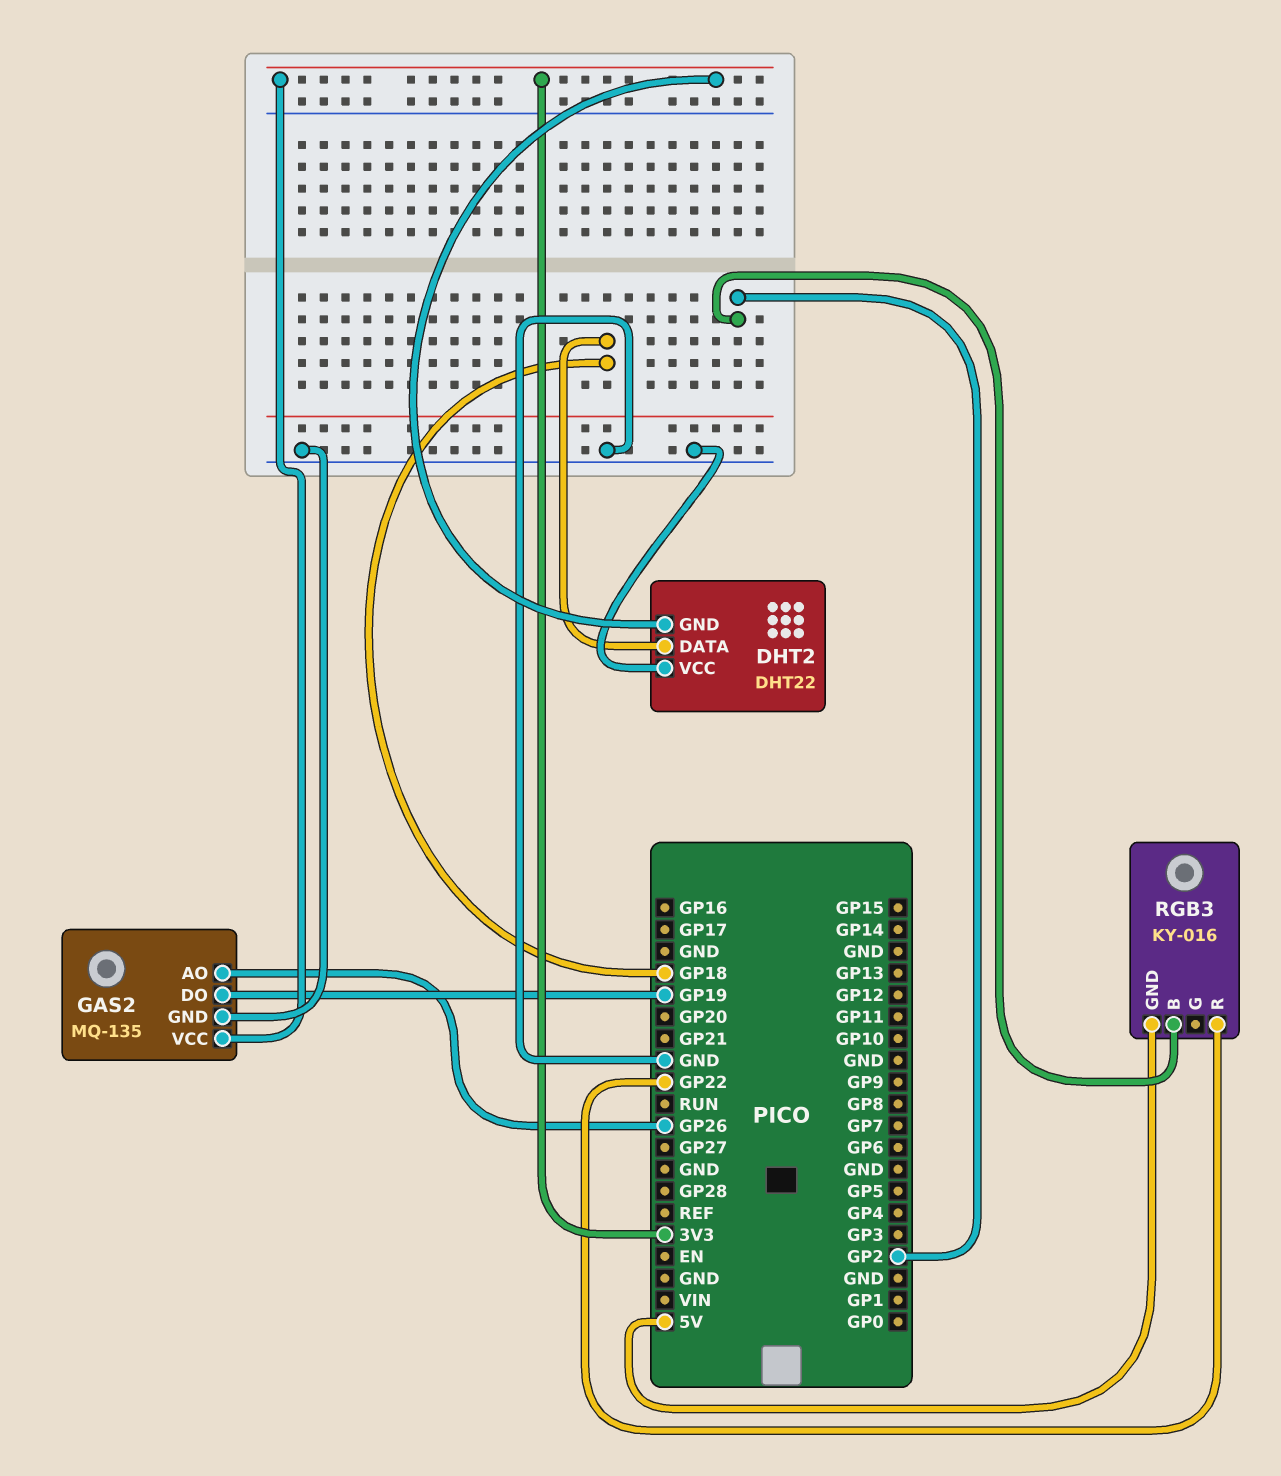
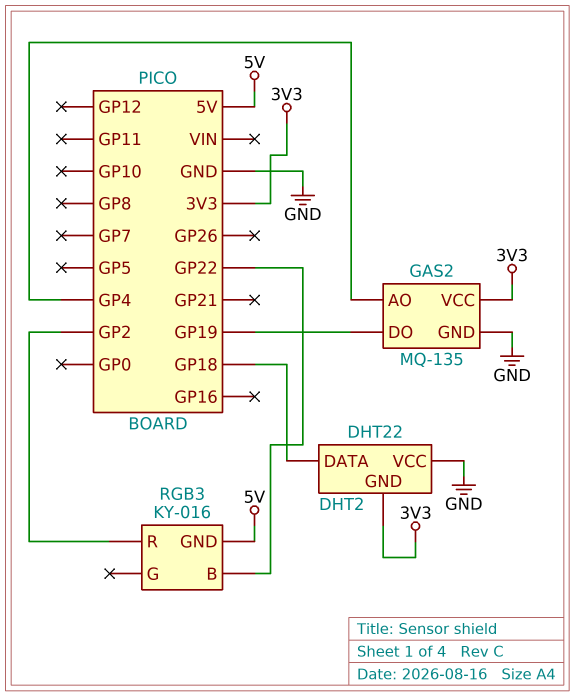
GAS2 pin AO: GP26 -> GP4
RGB3 pin B: GP2 -> GP22
RGB3 pin R: GP22 -> GP2

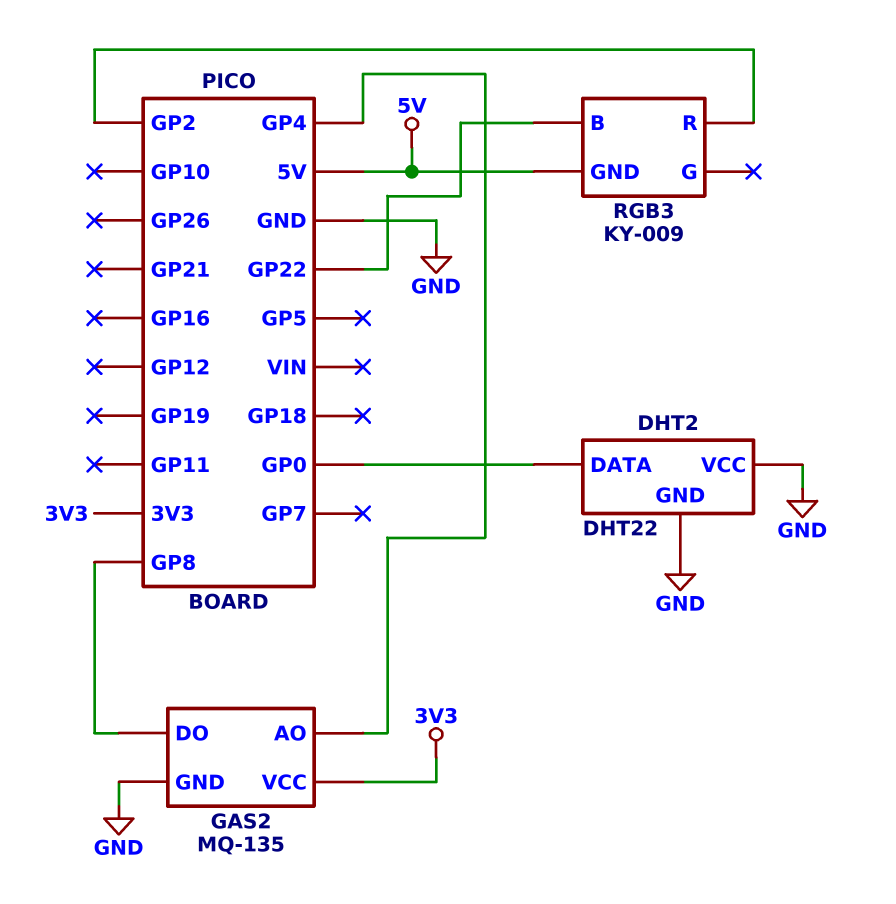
DHT2 pin DATA: GP18 -> GP0
DHT2 pin GND: 3V3 -> GND
GAS2 pin DO: GP19 -> GP8
RGB3: KY-016 -> KY-009

